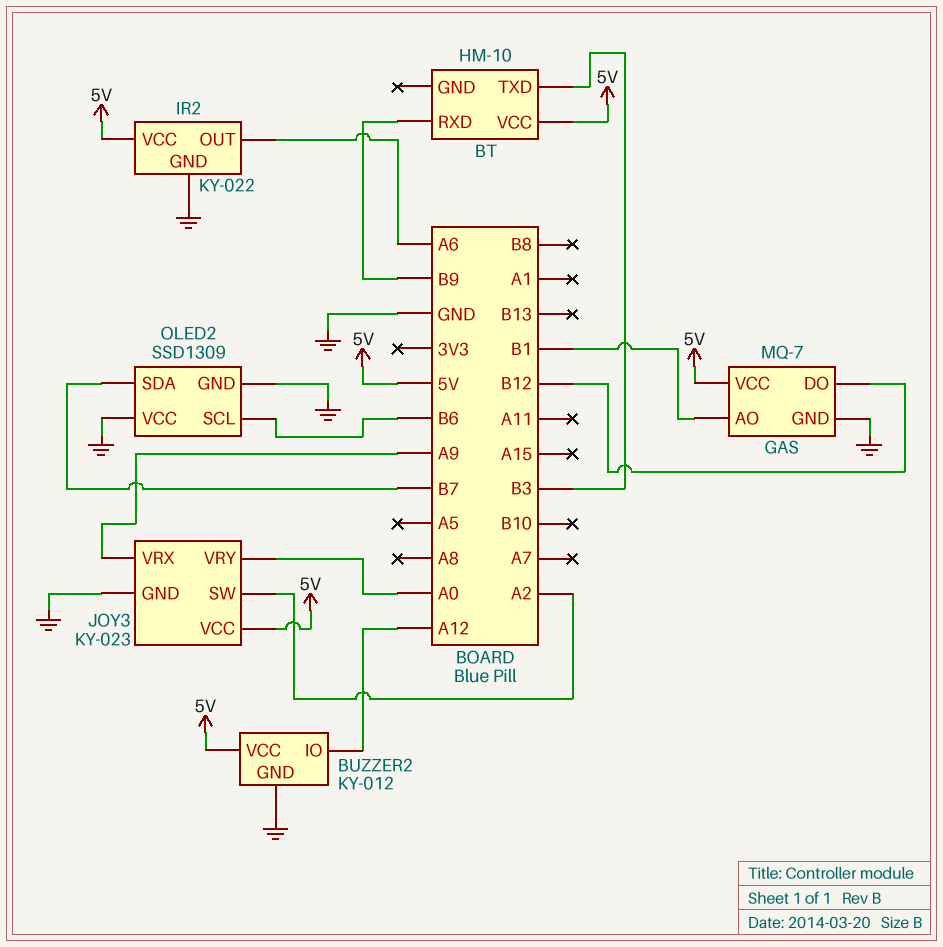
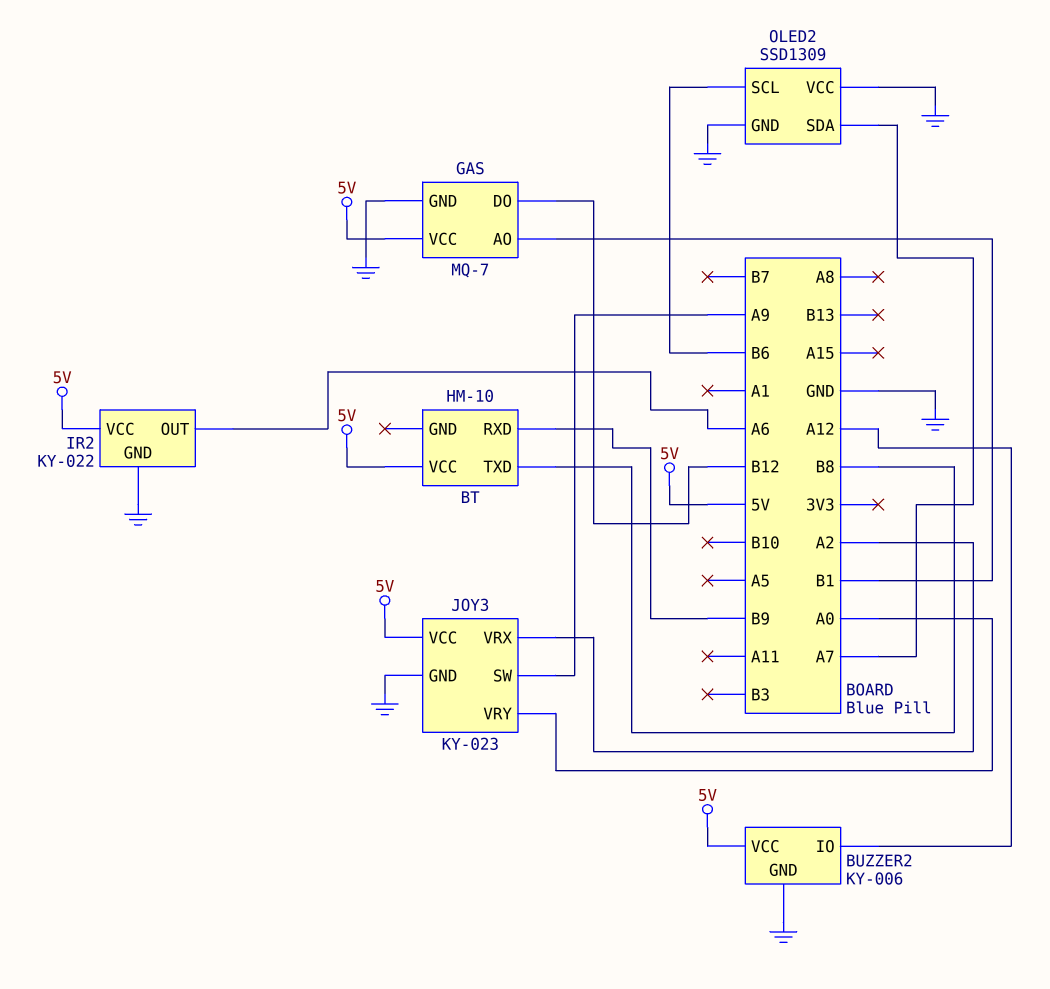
BT pin TXD: B3 -> B8
BUZZER2: KY-012 -> KY-006
JOY3 pin SW: A2 -> A9
JOY3 pin VRX: A9 -> A2
OLED2 pin SDA: B7 -> A7

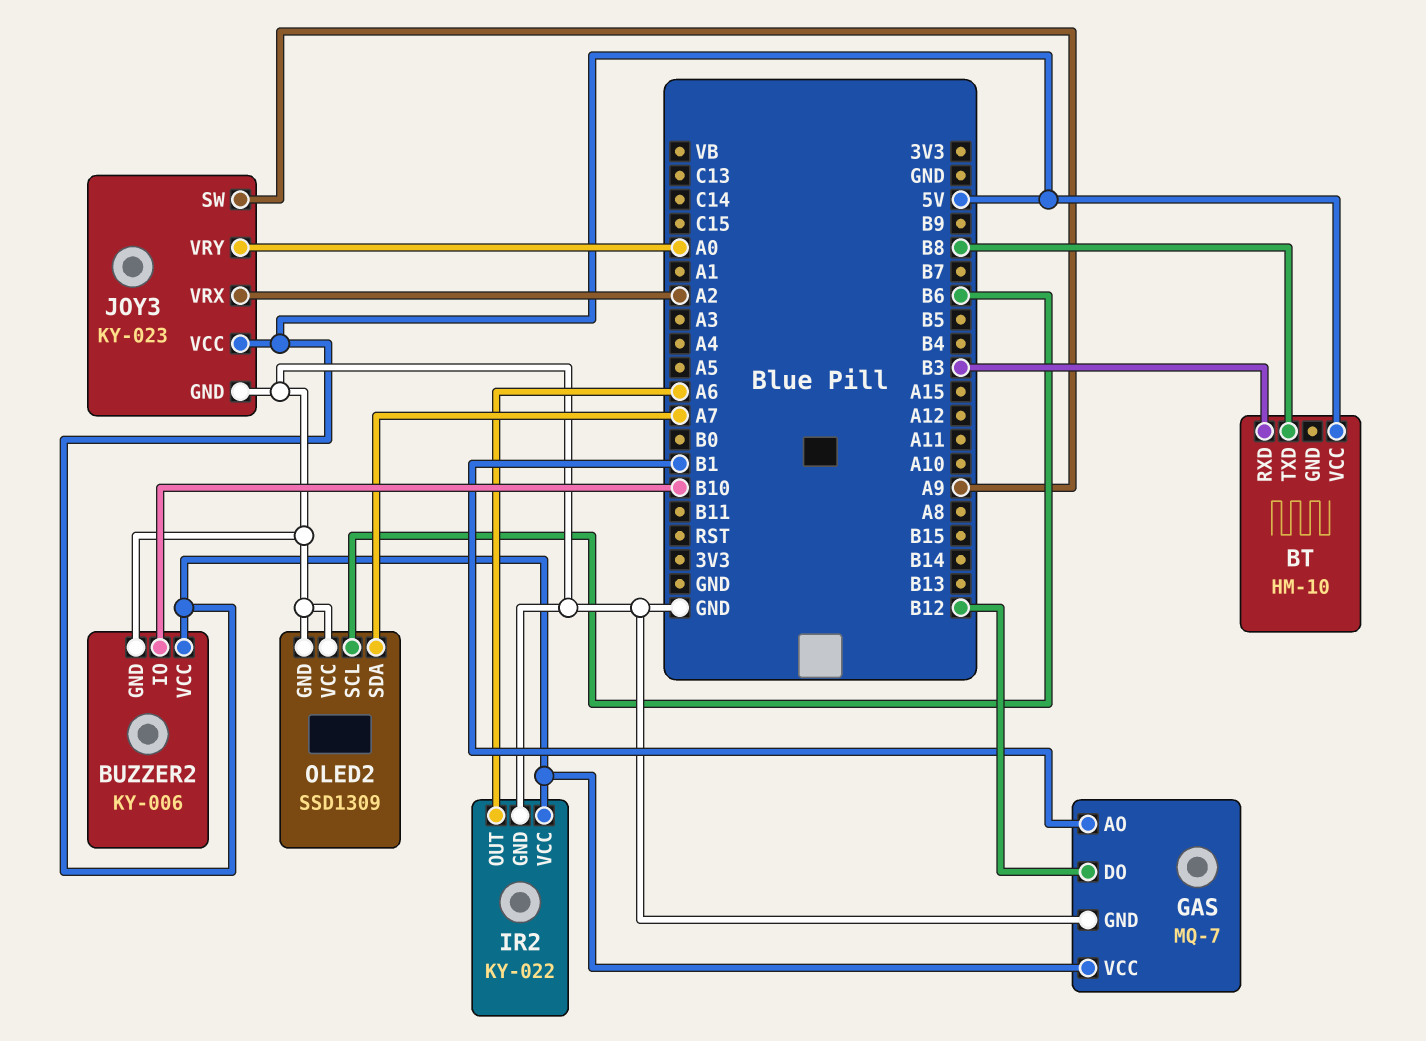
BT pin RXD: B9 -> B3
BUZZER2 pin IO: A12 -> B10

